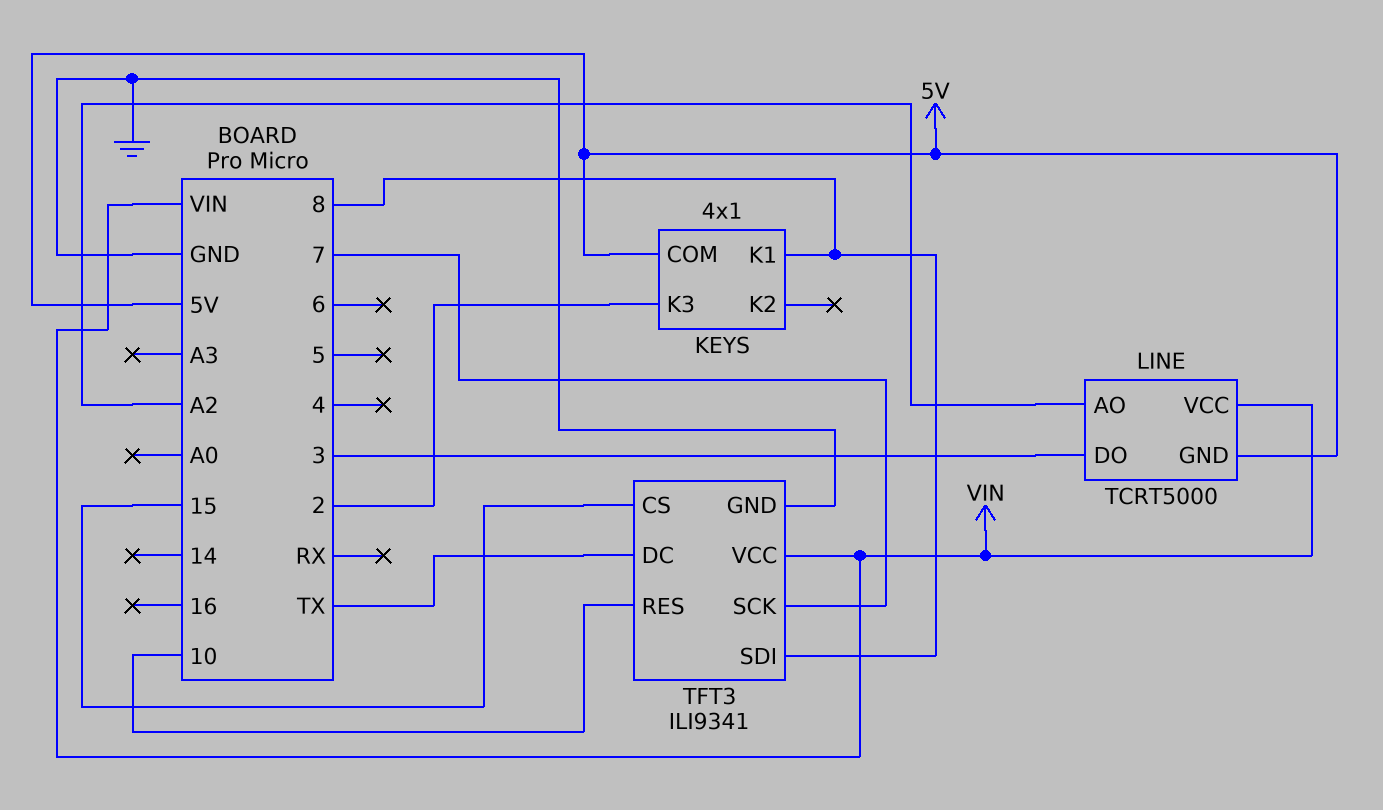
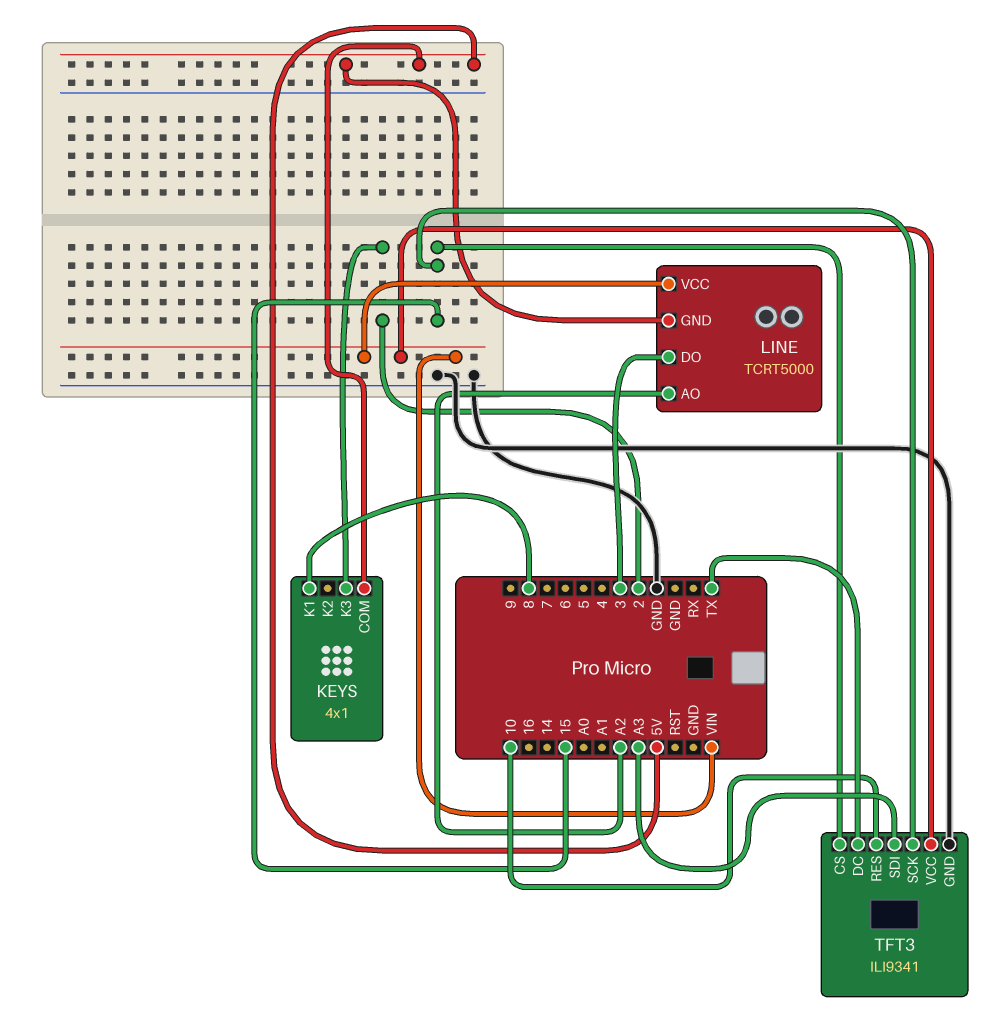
TFT3 pin SCK: 7 -> 15
TFT3 pin SDI: 8 -> A3

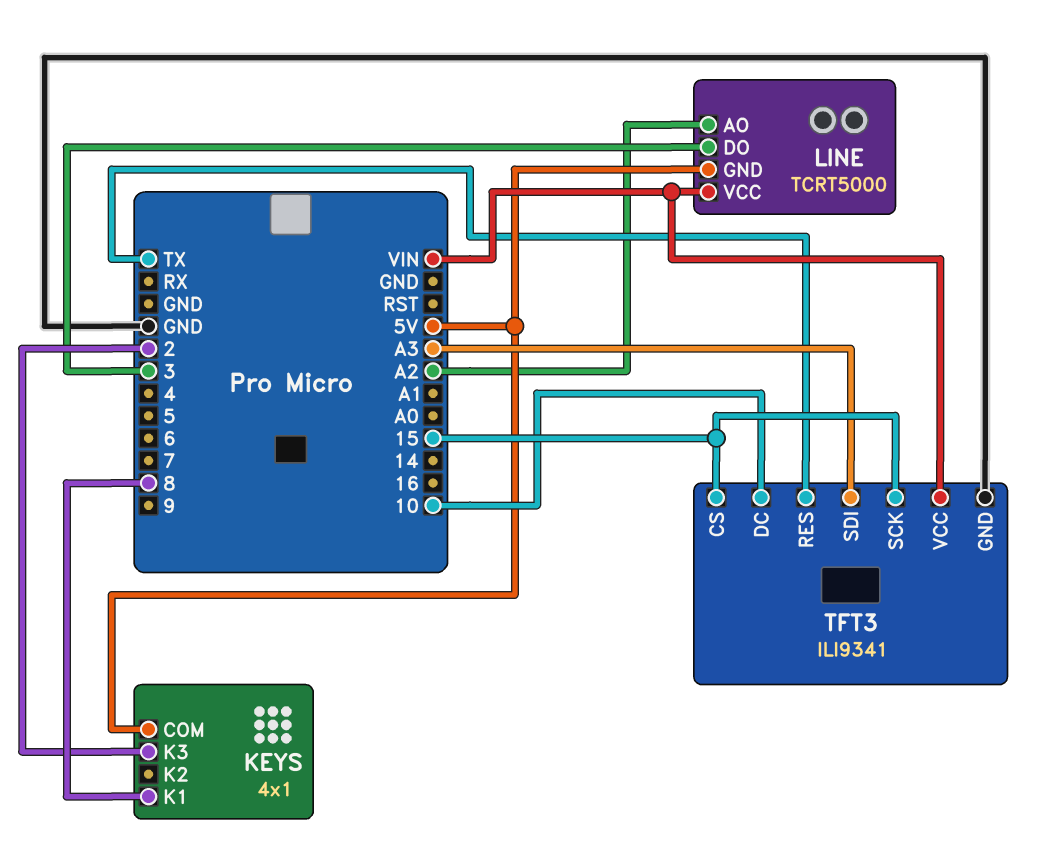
TFT3 pin DC: TX -> 10
TFT3 pin RES: 10 -> TX

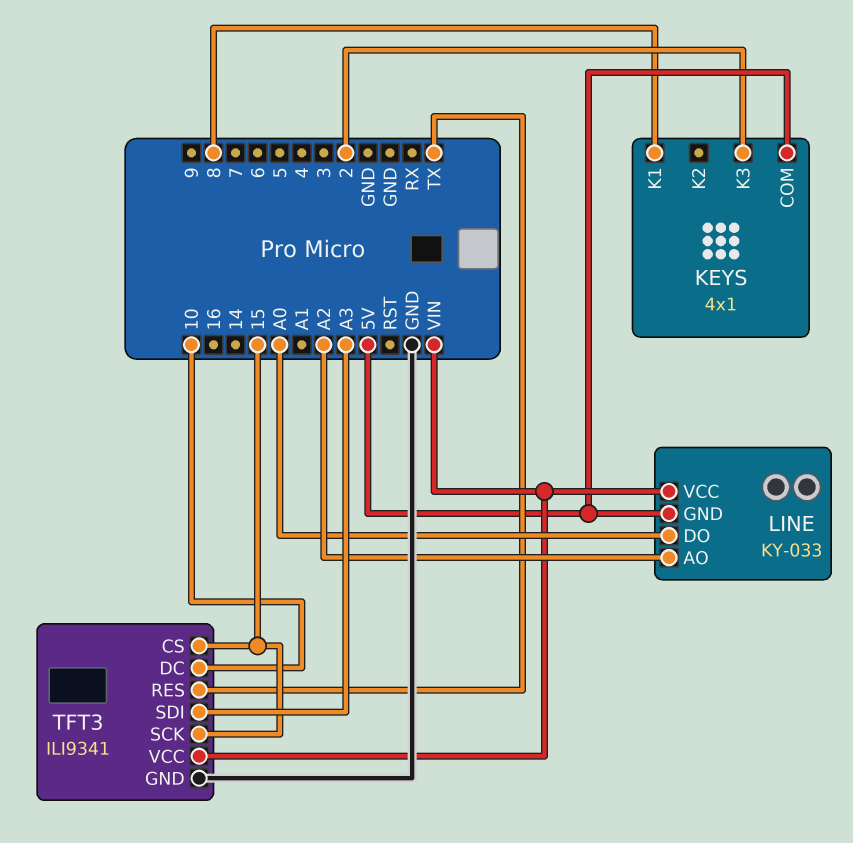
LINE: TCRT5000 -> KY-033
LINE pin DO: 3 -> A0

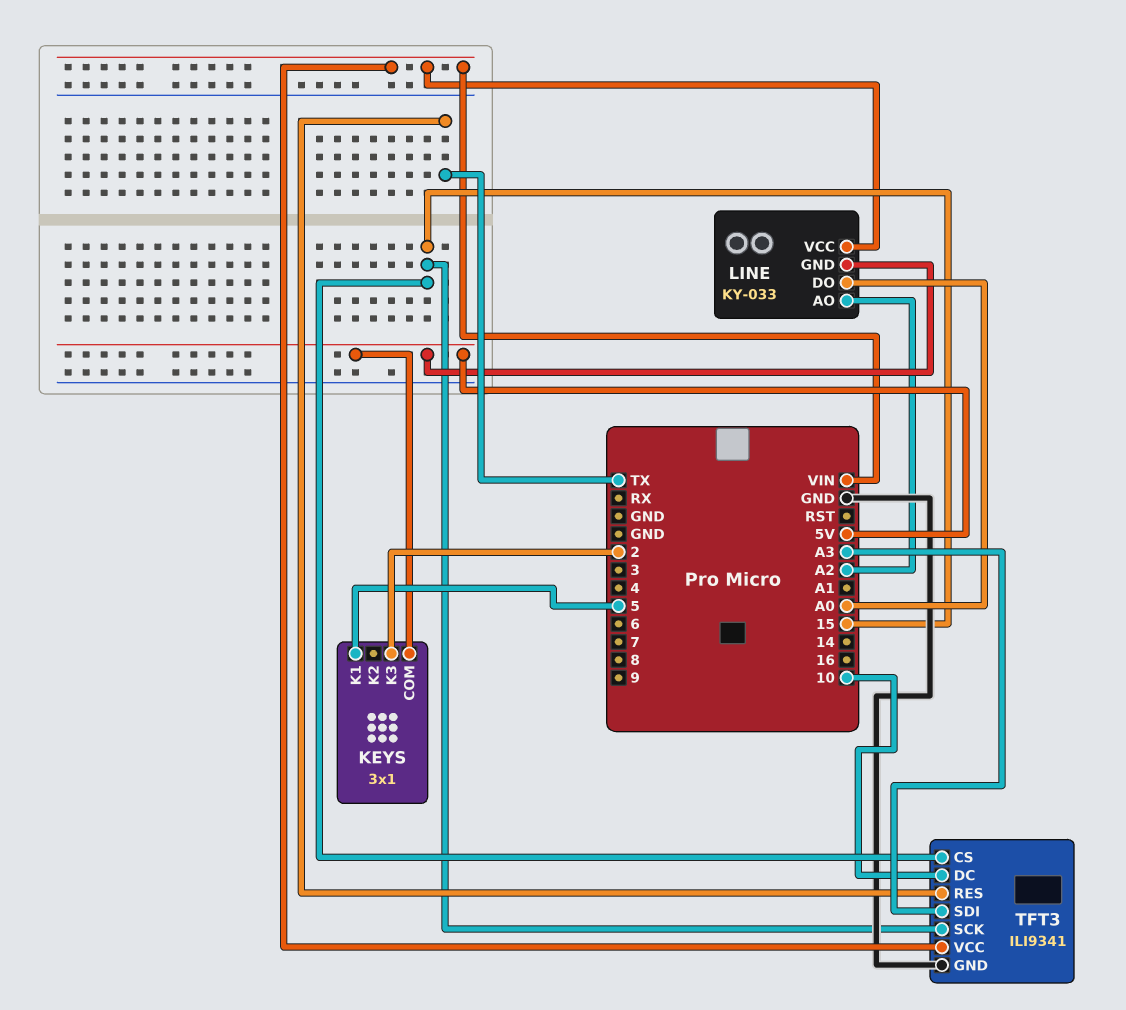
KEYS: 4x1 -> 3x1
KEYS pin K1: 8 -> 5

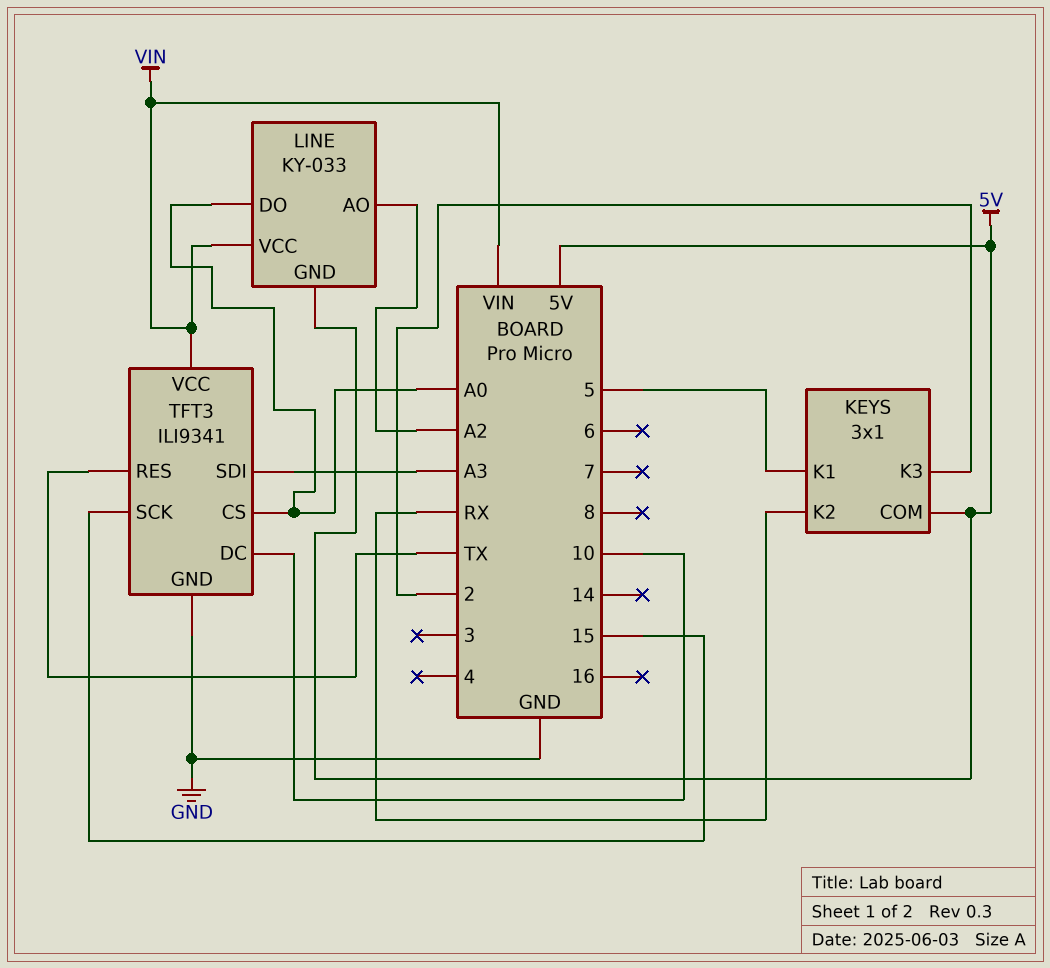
KEYS pin K2: none -> RX
TFT3 pin CS: 15 -> A0

